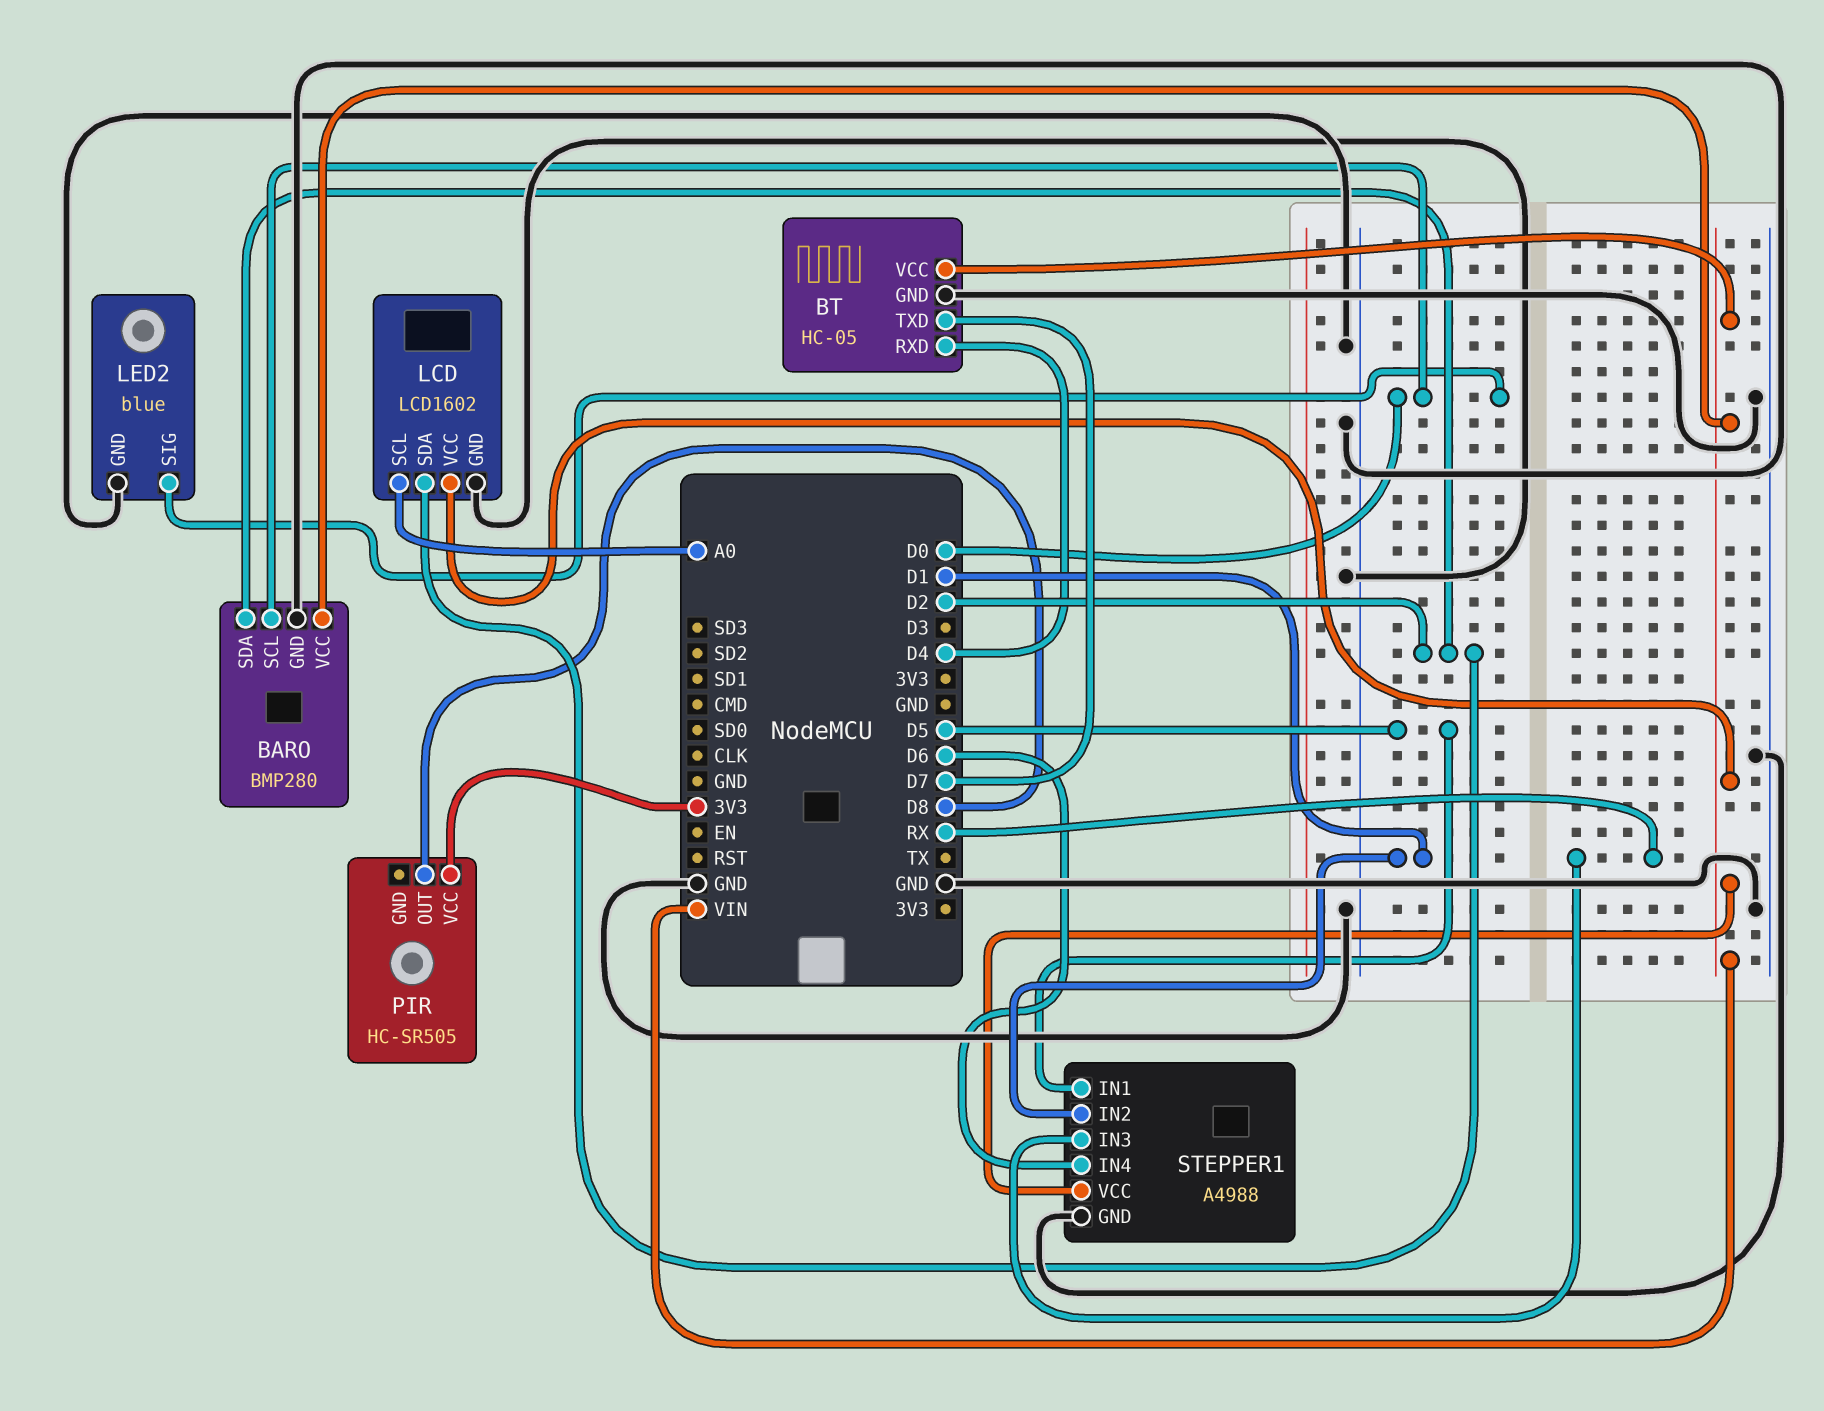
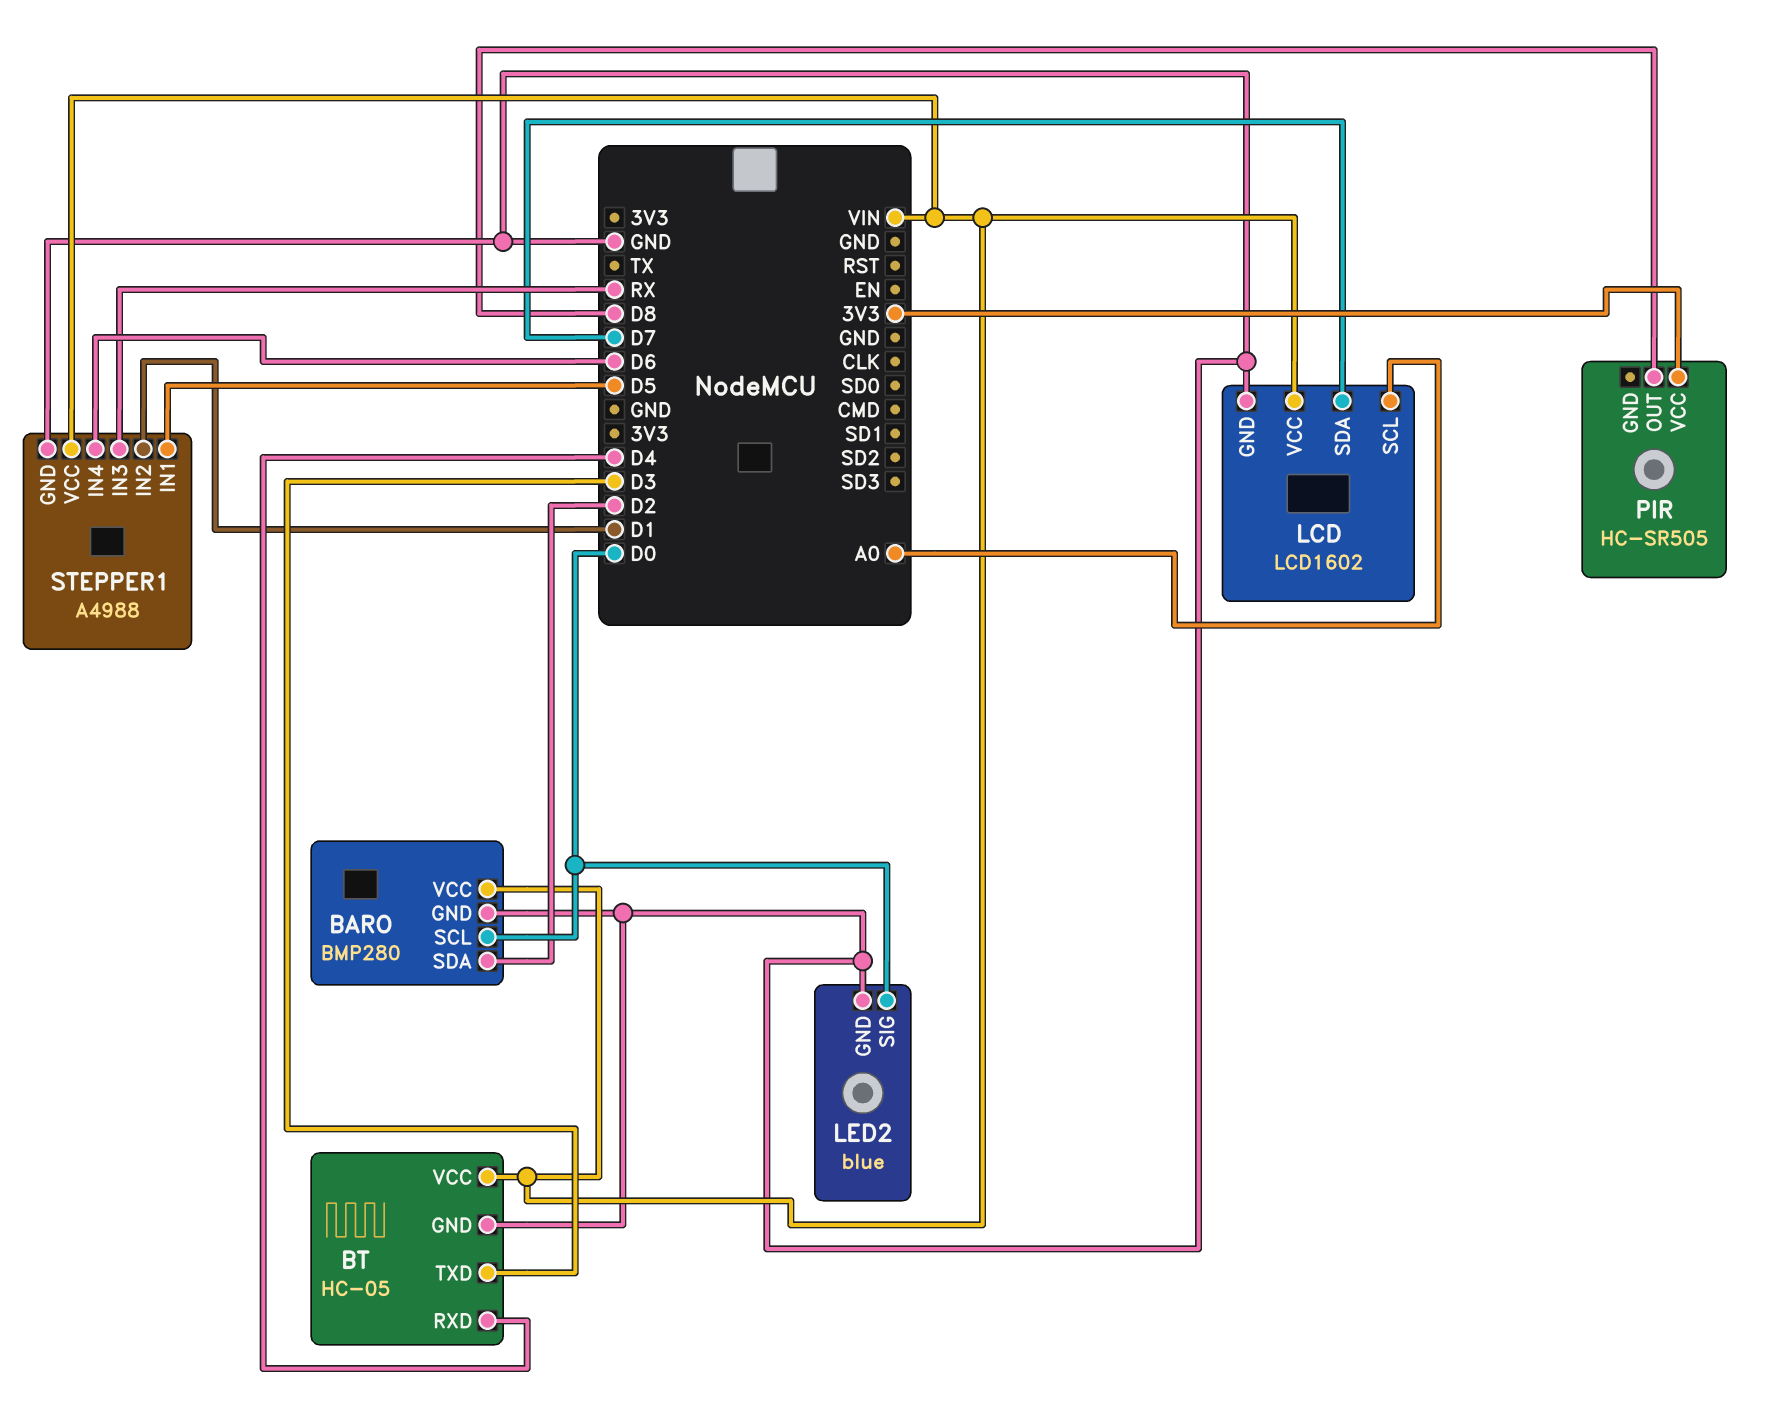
BT pin TXD: D7 -> D3
LCD pin SDA: D2 -> D7

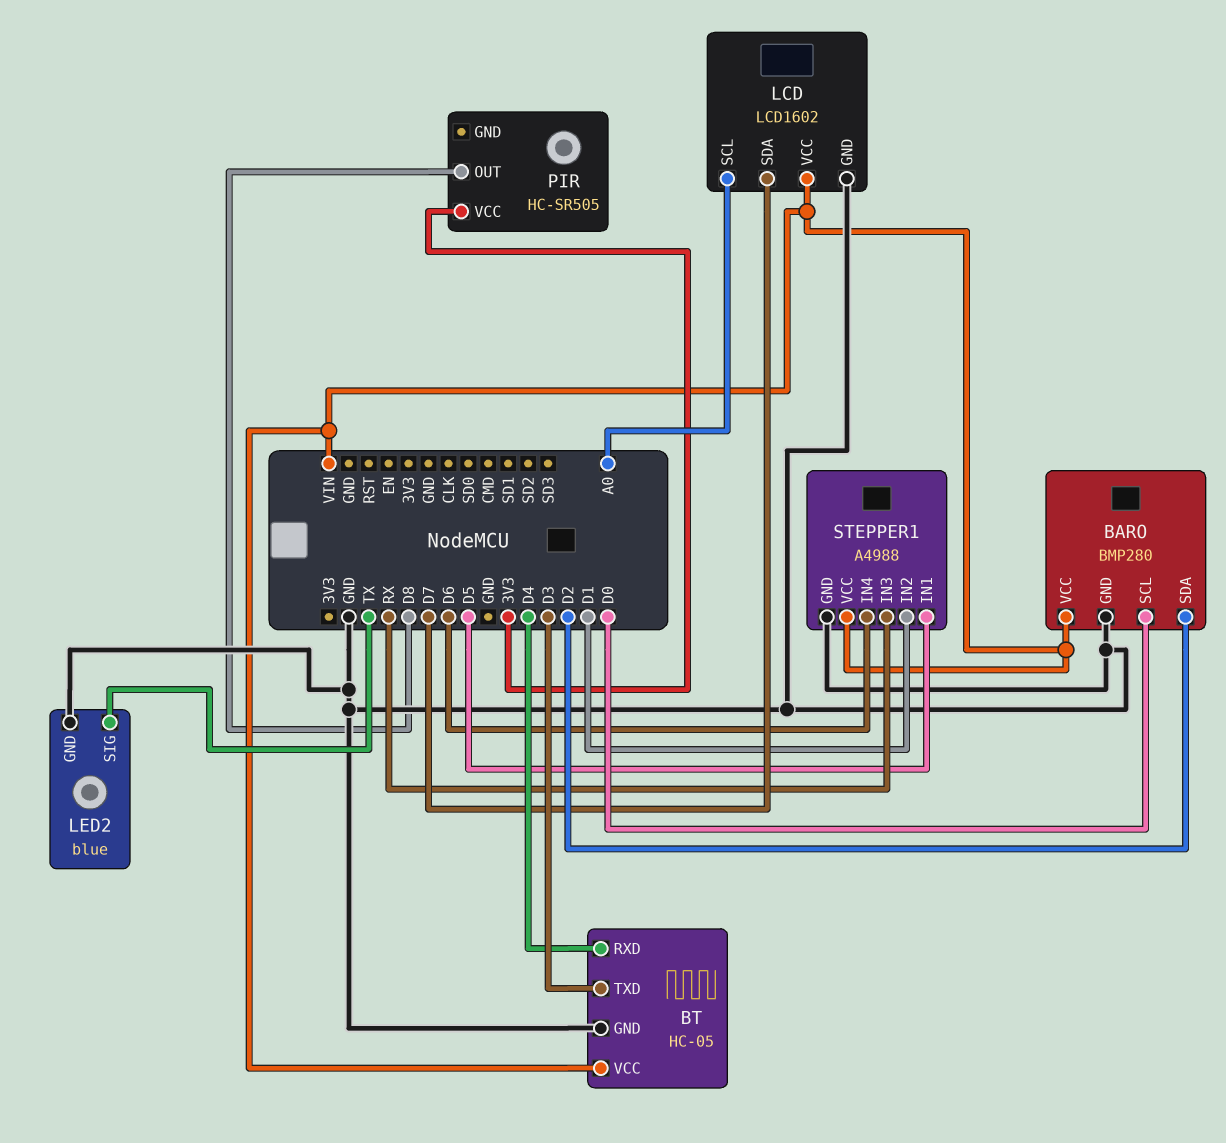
LED2 pin SIG: D0 -> TX

